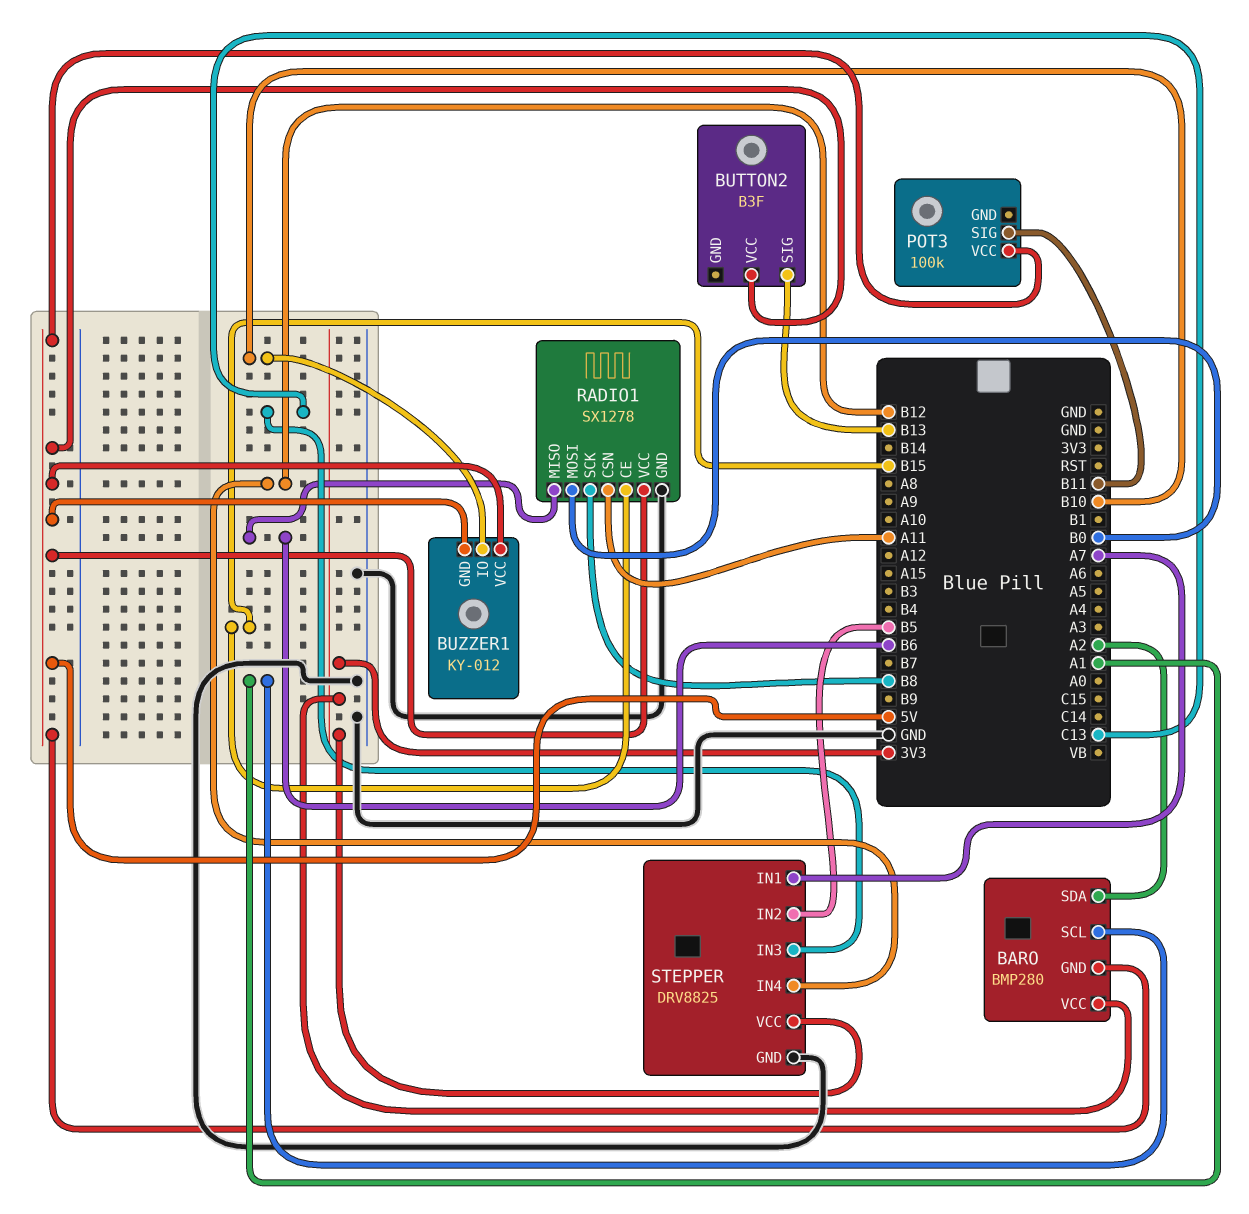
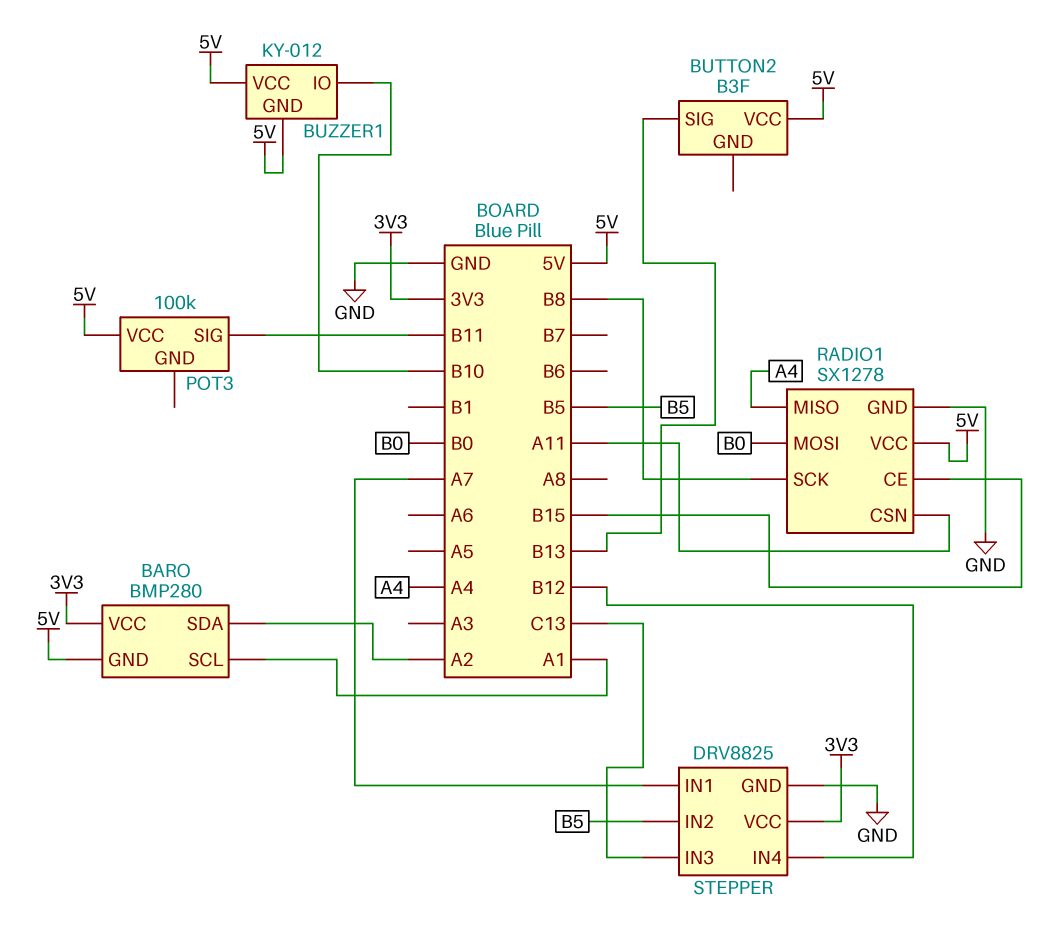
RADIO1 pin MISO: B6 -> A4

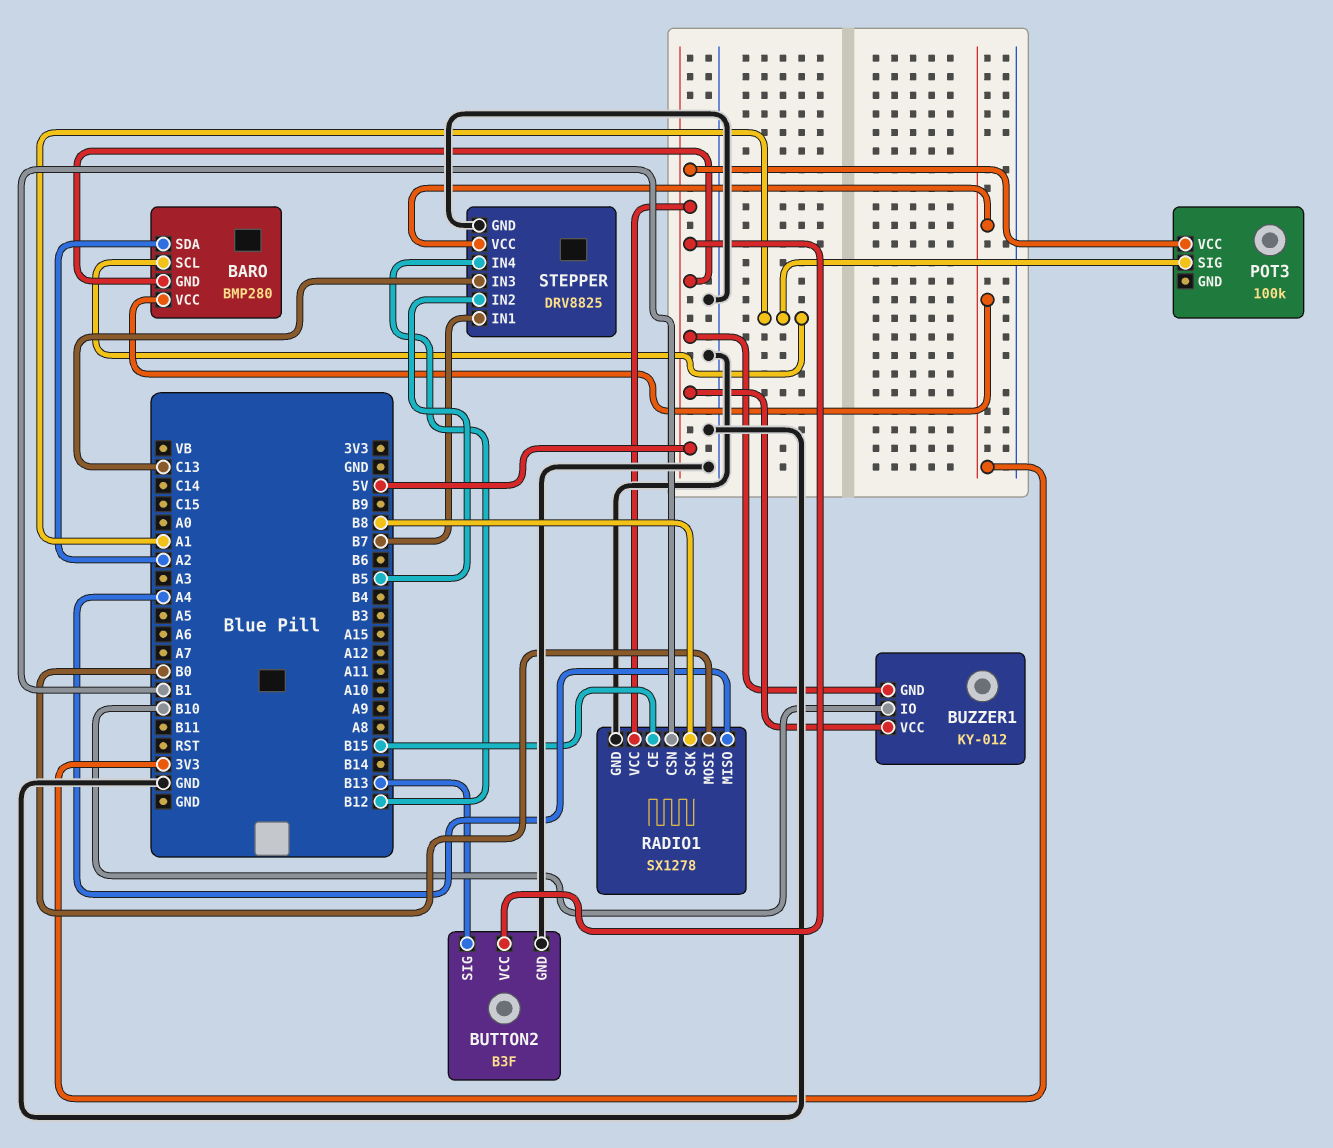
BUTTON2 pin GND: none -> GND
POT3 pin SIG: B11 -> A1
RADIO1 pin CSN: A11 -> B1
STEPPER pin IN1: A7 -> B7

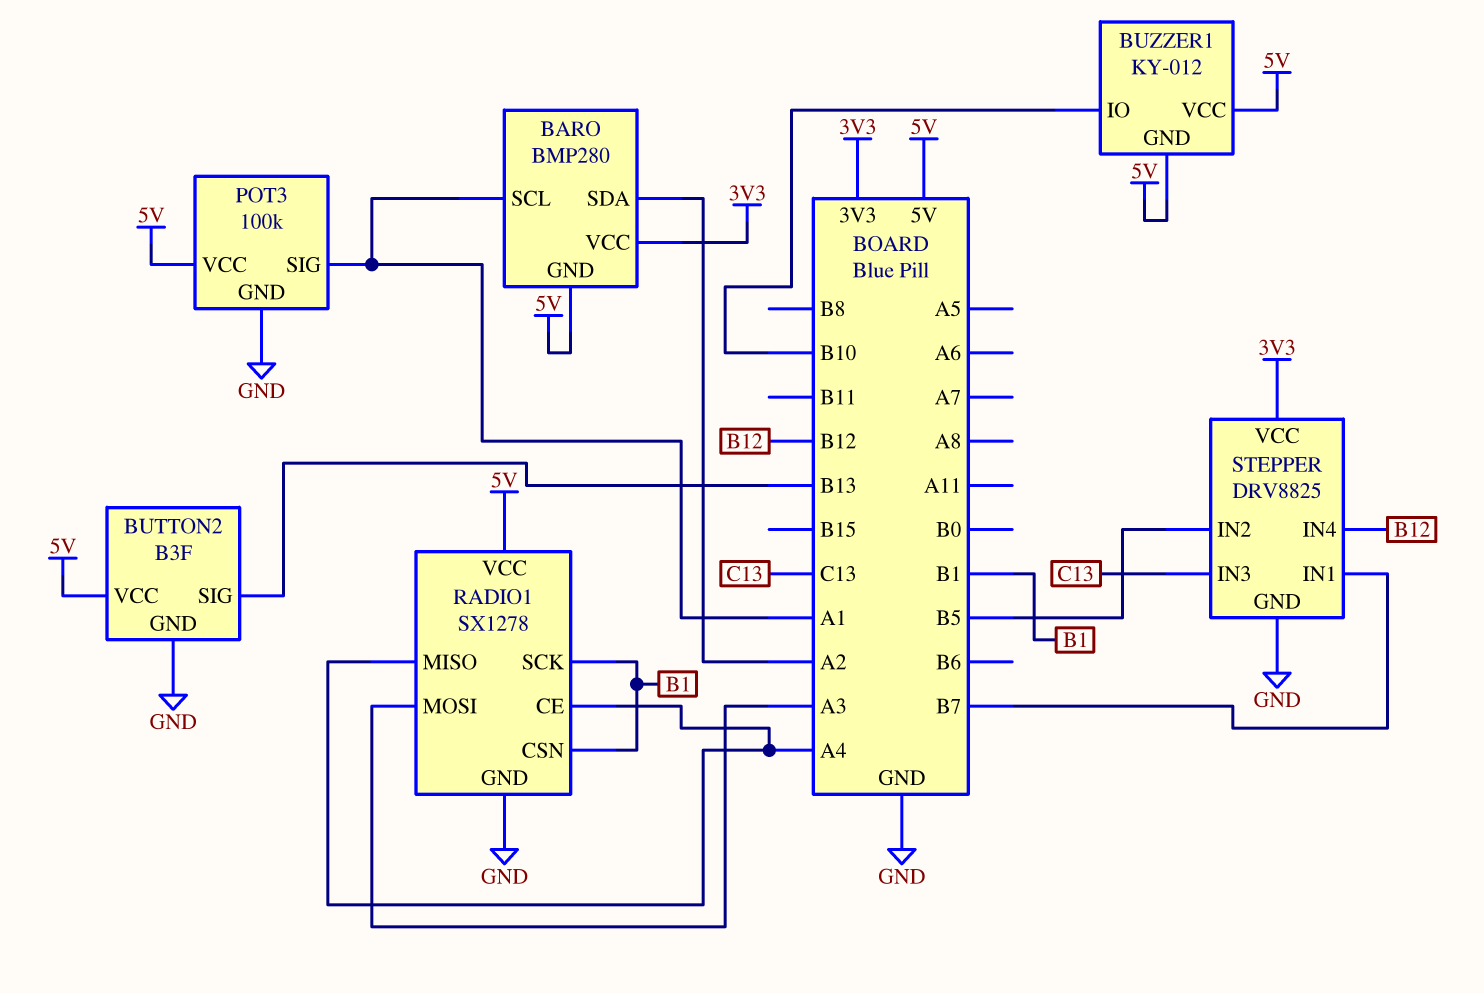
POT3 pin GND: none -> GND
RADIO1 pin CE: B15 -> A4
RADIO1 pin MOSI: B0 -> A3
RADIO1 pin SCK: B8 -> B1

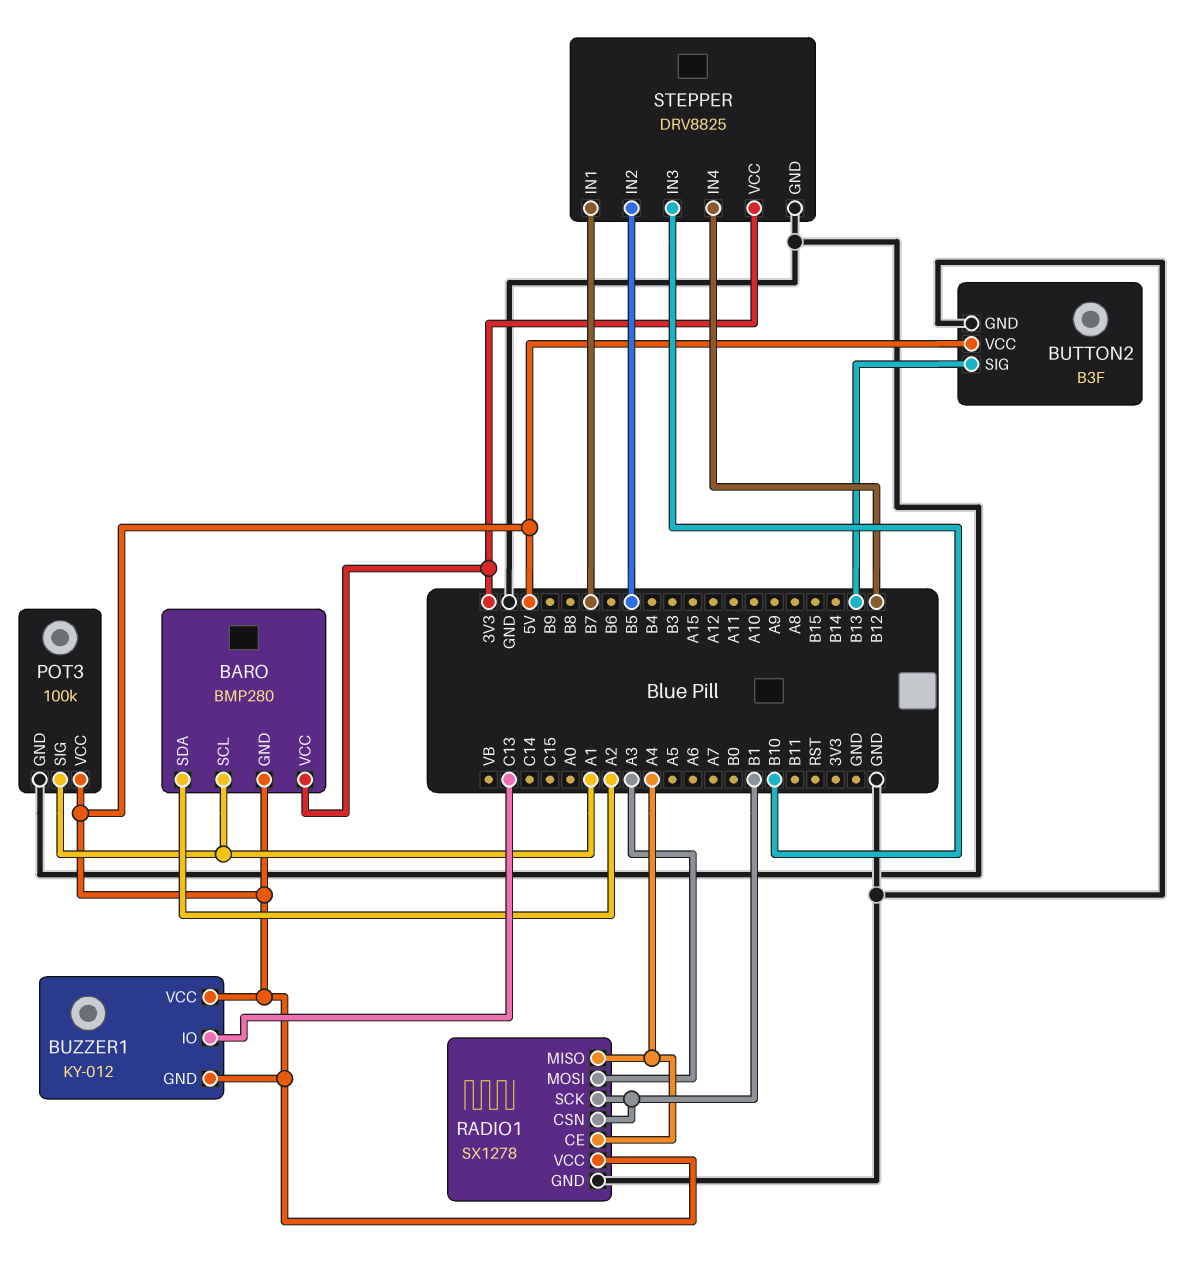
BUZZER1 pin IO: B10 -> C13
STEPPER pin IN3: C13 -> B10

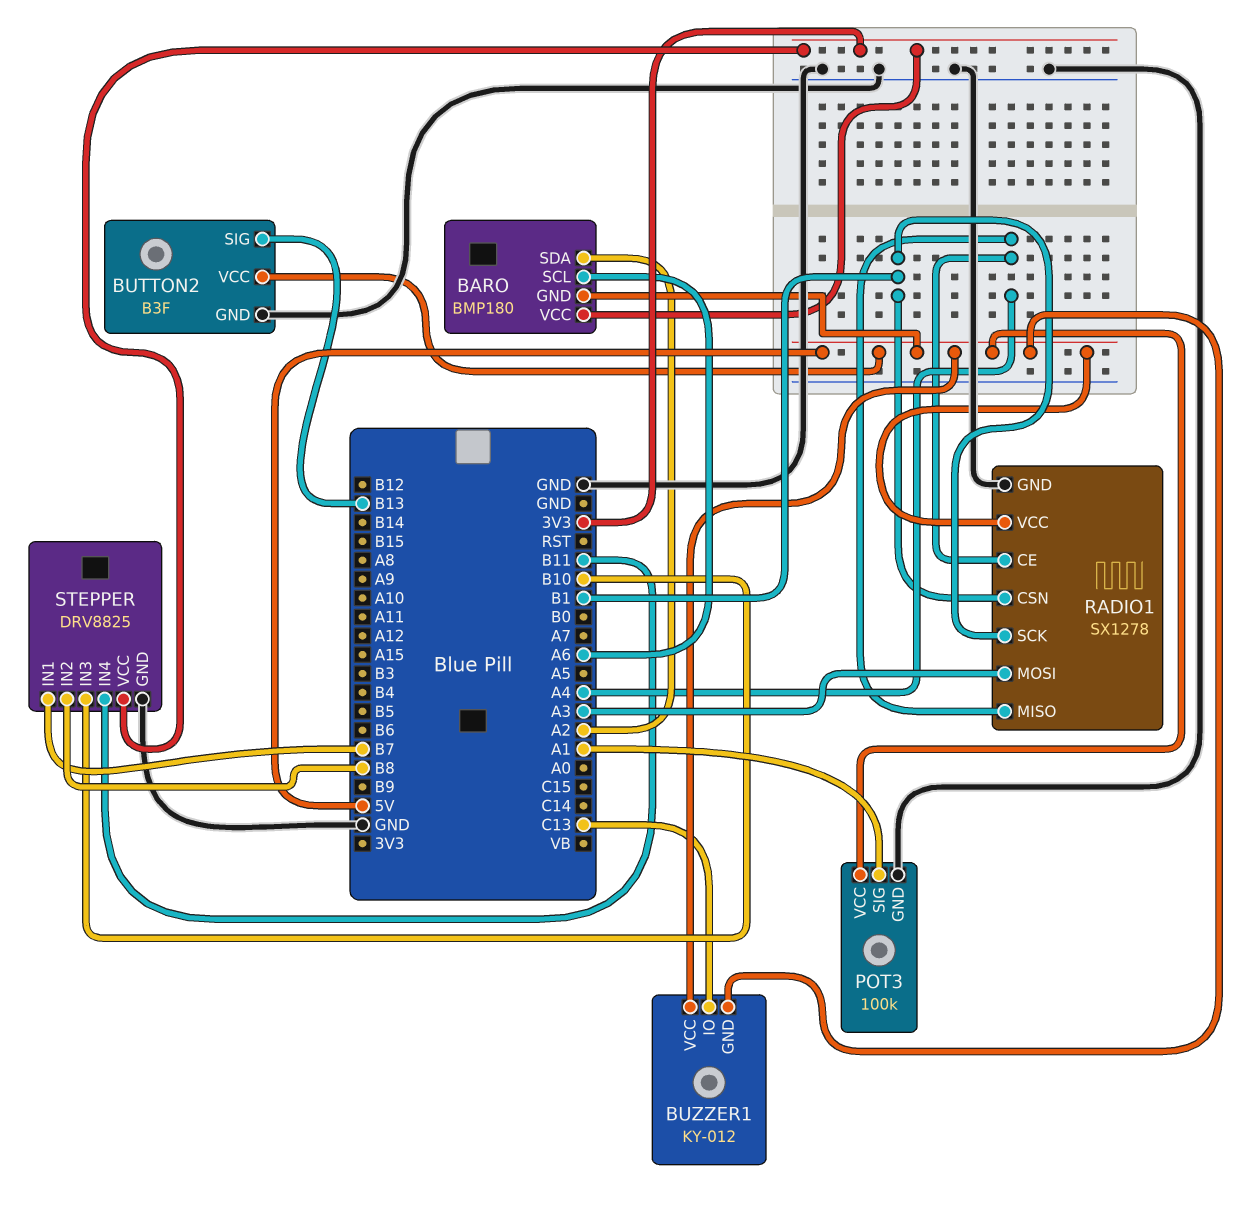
BARO: BMP280 -> BMP180
BARO pin SCL: A1 -> A6
STEPPER pin IN2: B5 -> B8
STEPPER pin IN4: B12 -> B11

